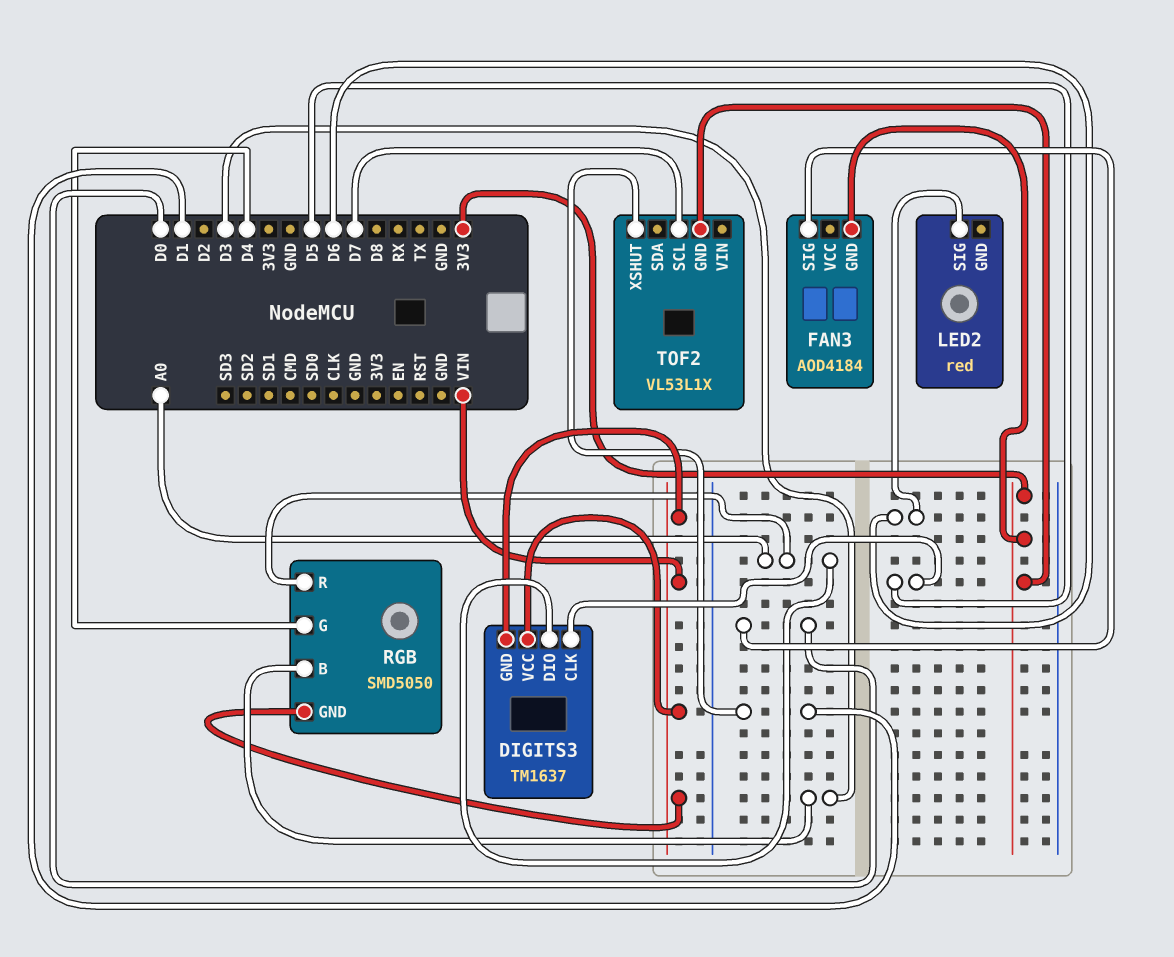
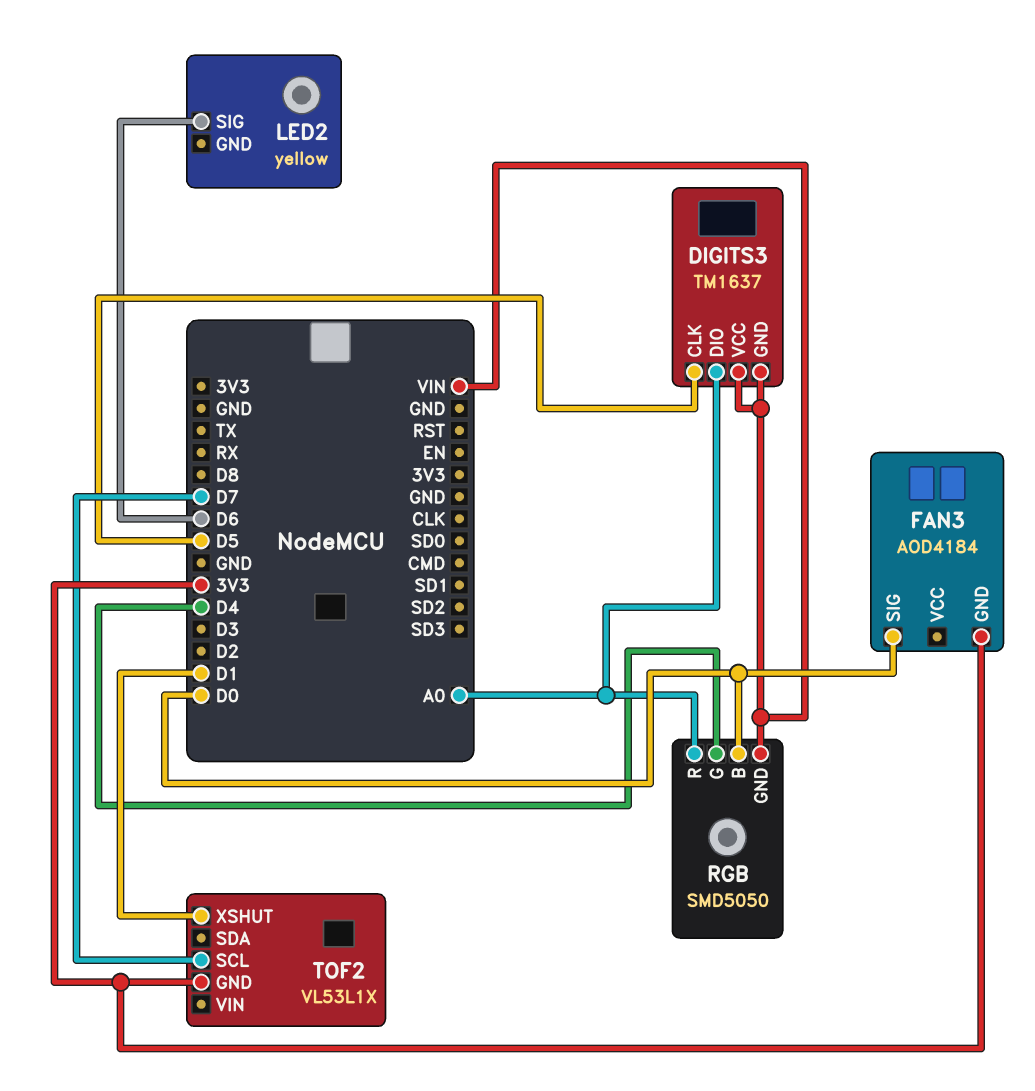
LED2: red -> yellow
RGB pin B: D3 -> D0

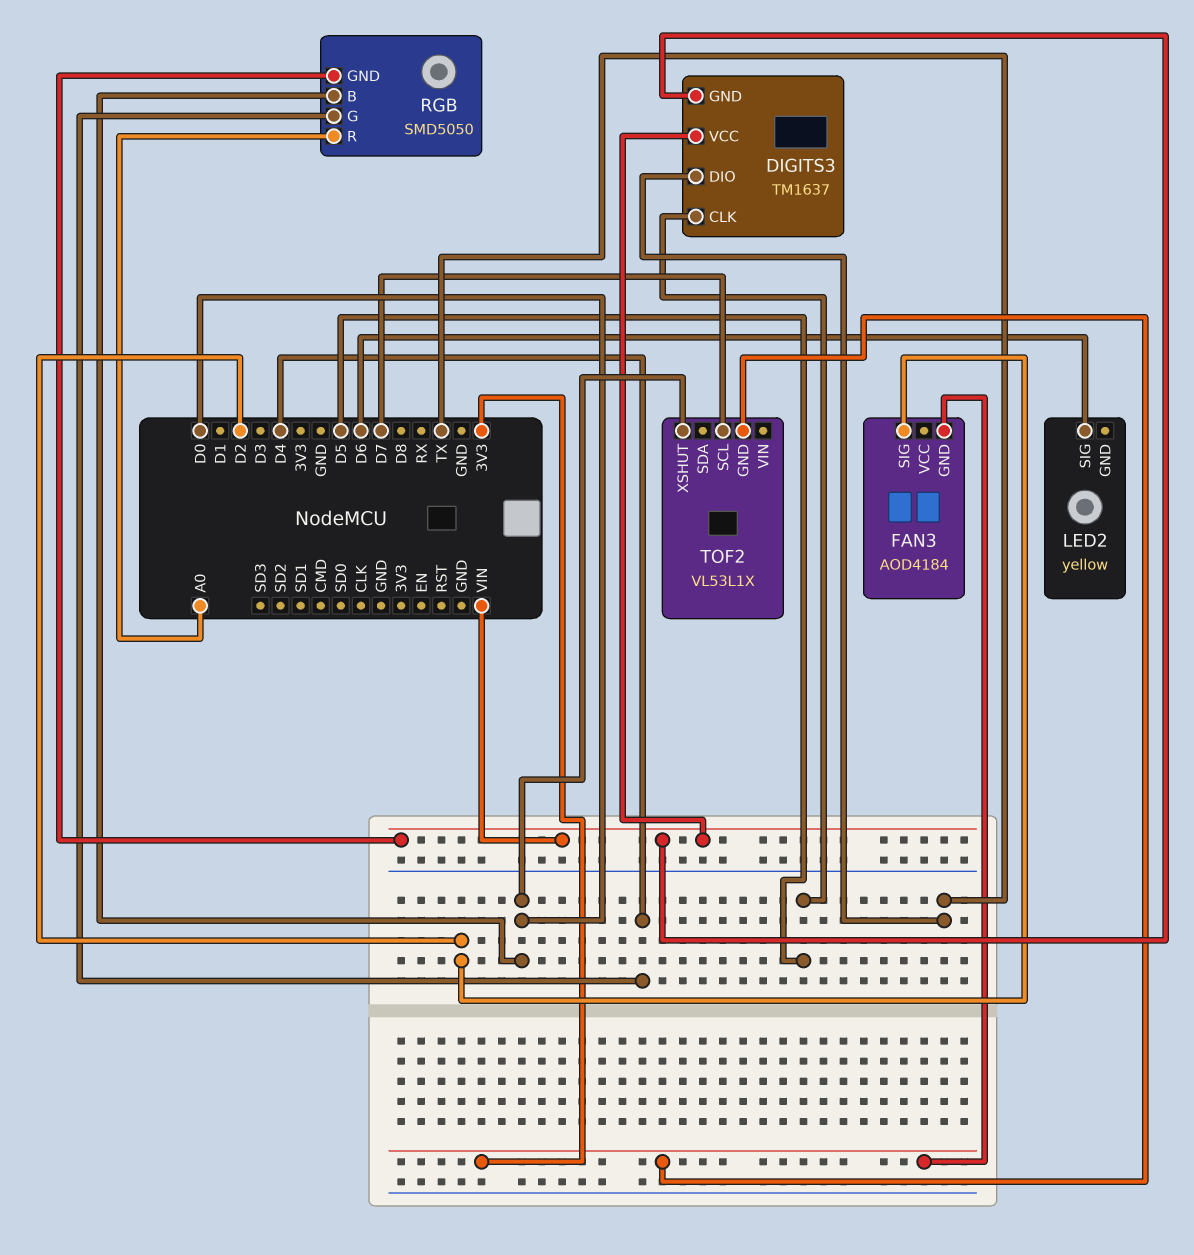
DIGITS3 pin DIO: A0 -> TX
FAN3 pin SIG: D0 -> D2
TOF2 pin XSHUT: D1 -> D0

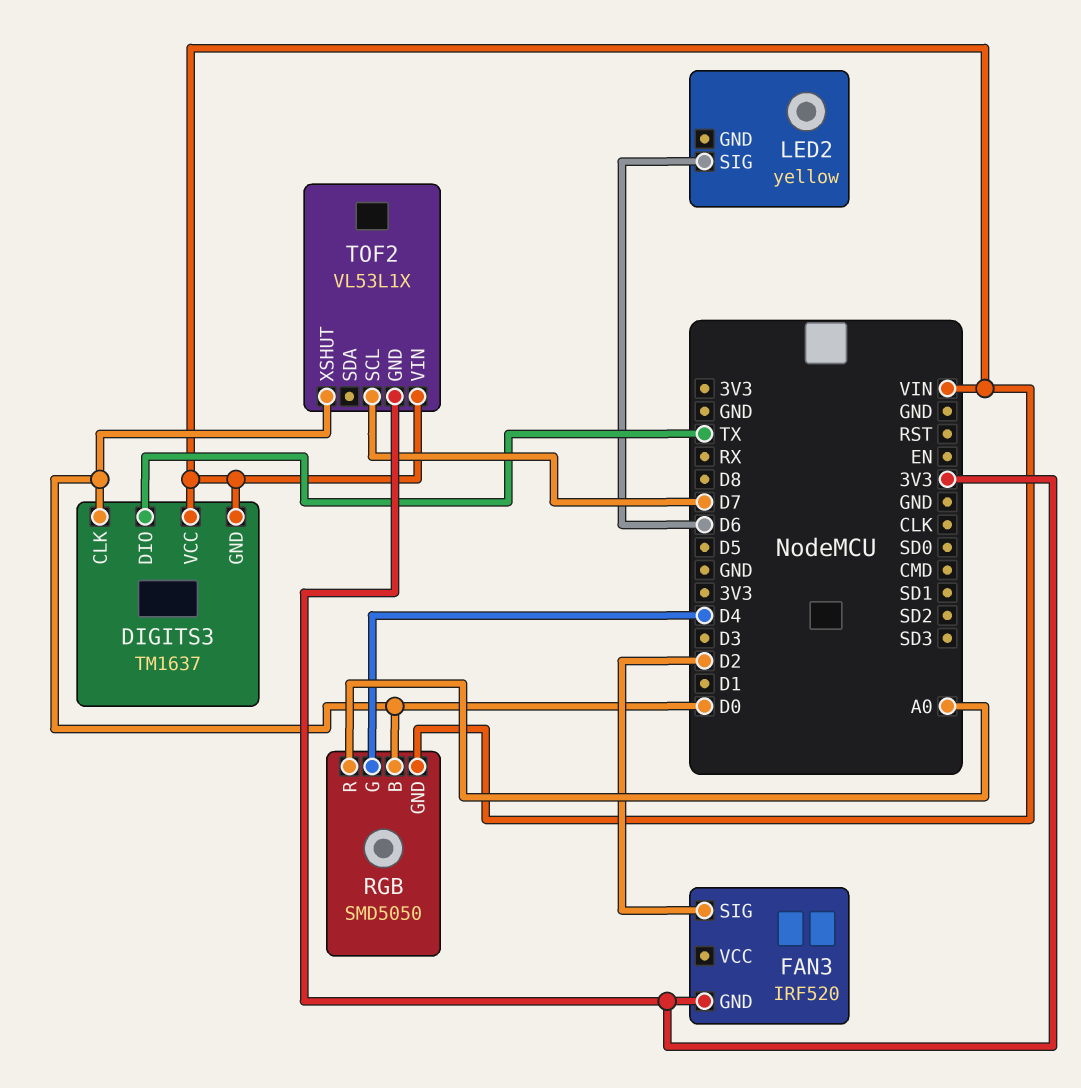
DIGITS3 pin CLK: D5 -> D0
FAN3: AOD4184 -> IRF520
TOF2 pin VIN: none -> VIN

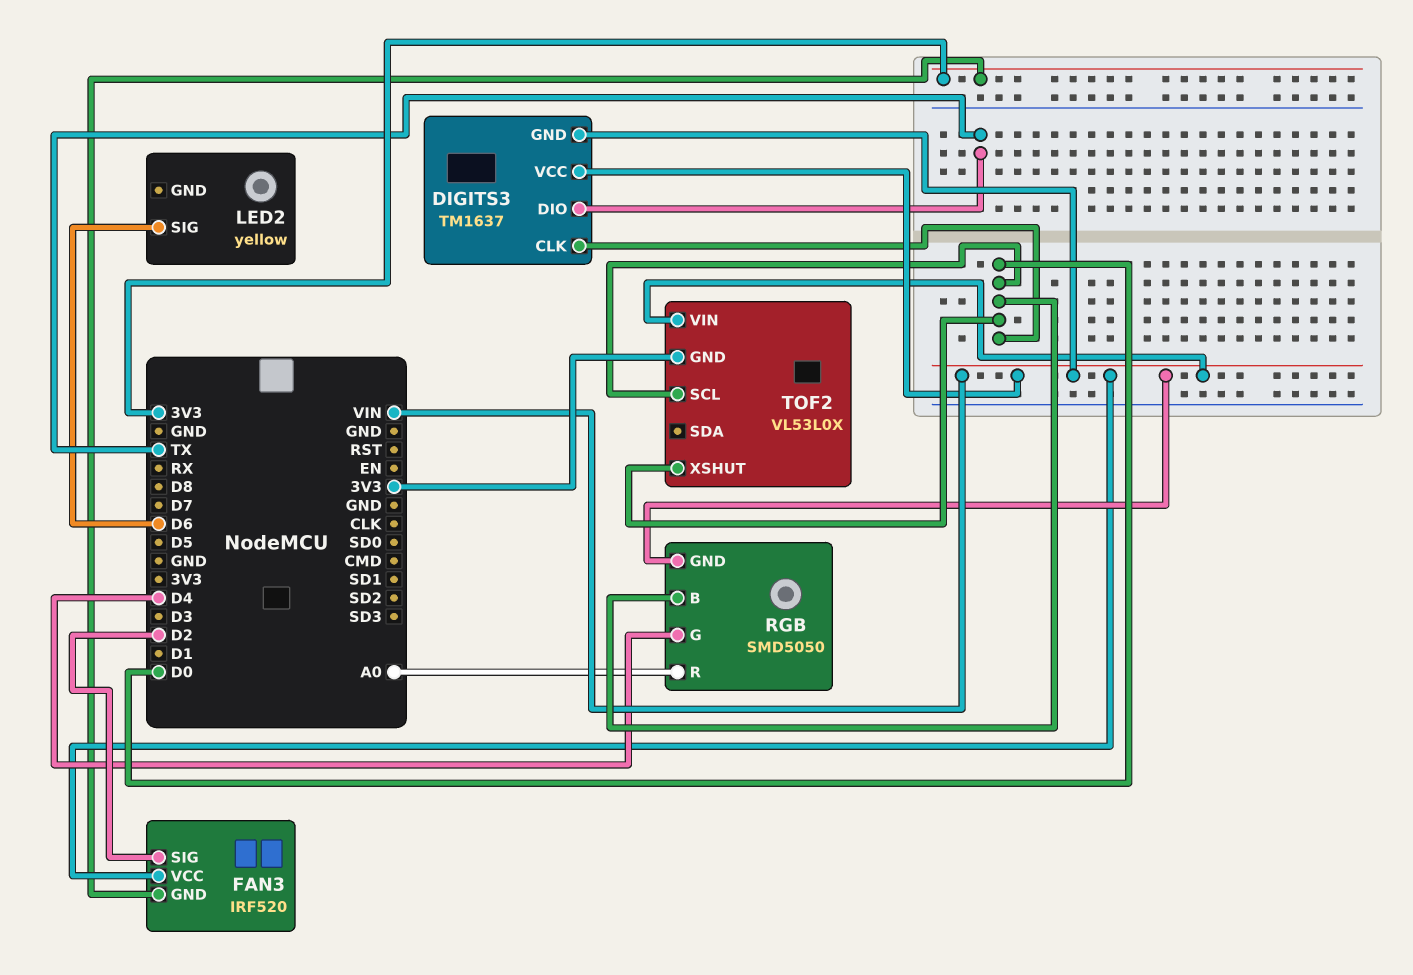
FAN3 pin VCC: none -> VIN
TOF2: VL53L1X -> VL53L0X
TOF2 pin SCL: D7 -> D0

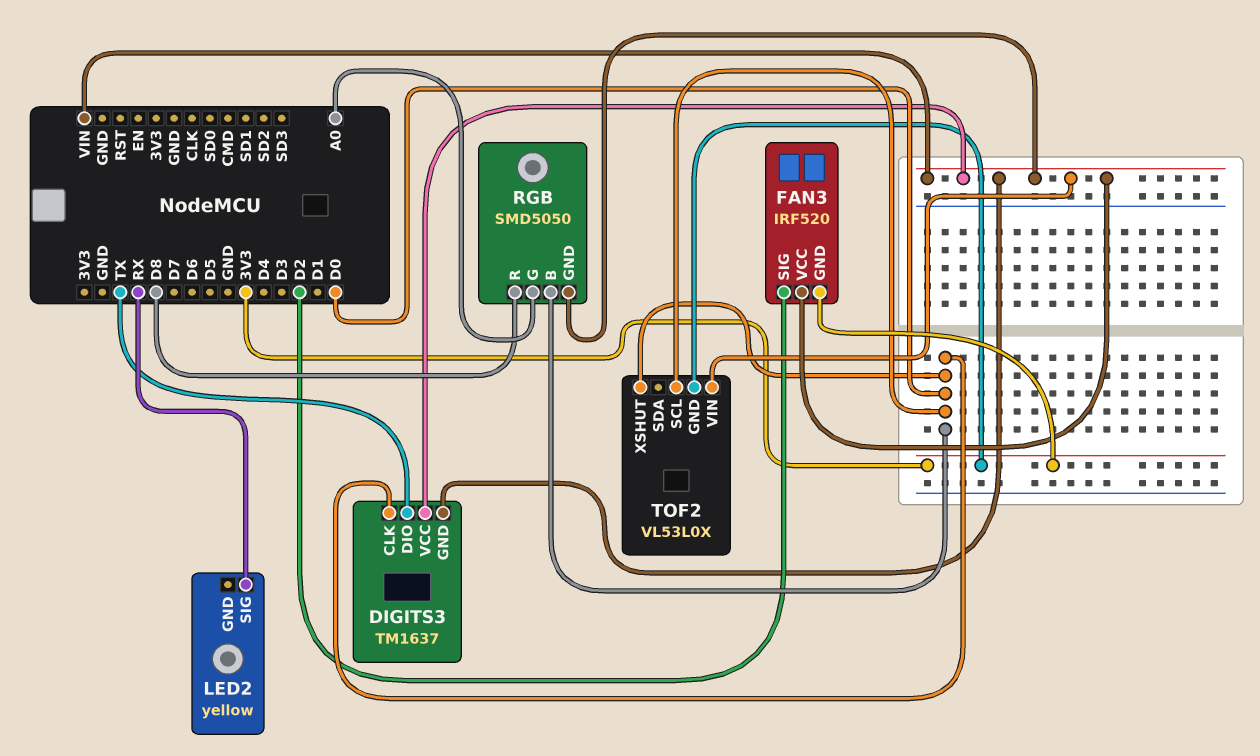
LED2 pin SIG: D6 -> RX
RGB pin G: D4 -> A0
RGB pin R: A0 -> D8

